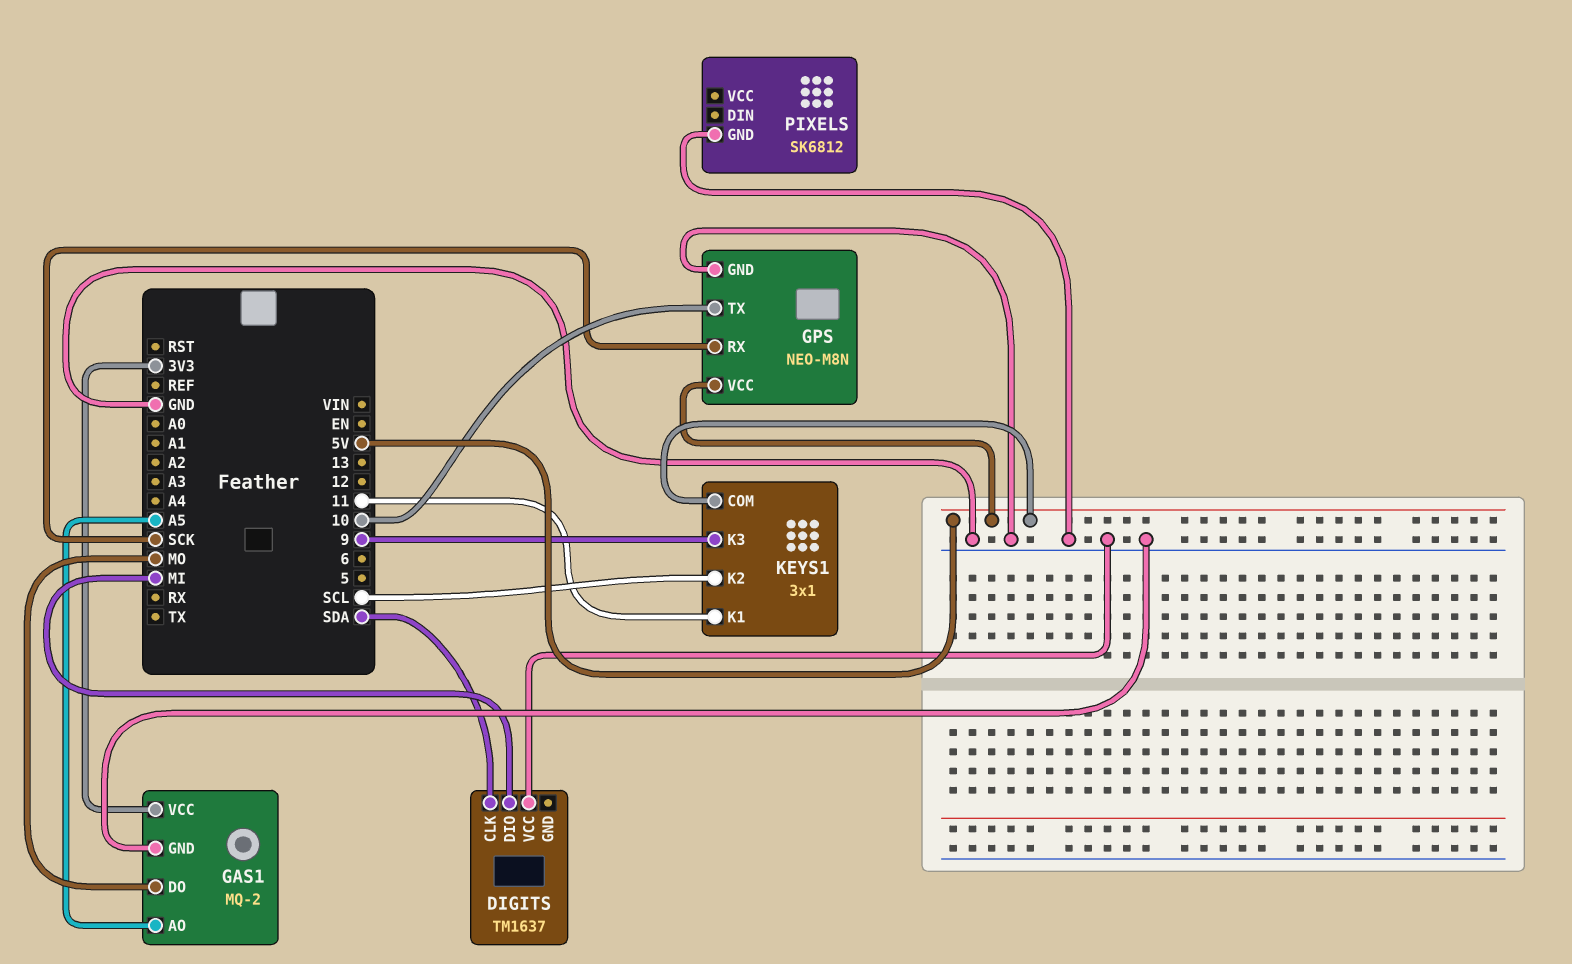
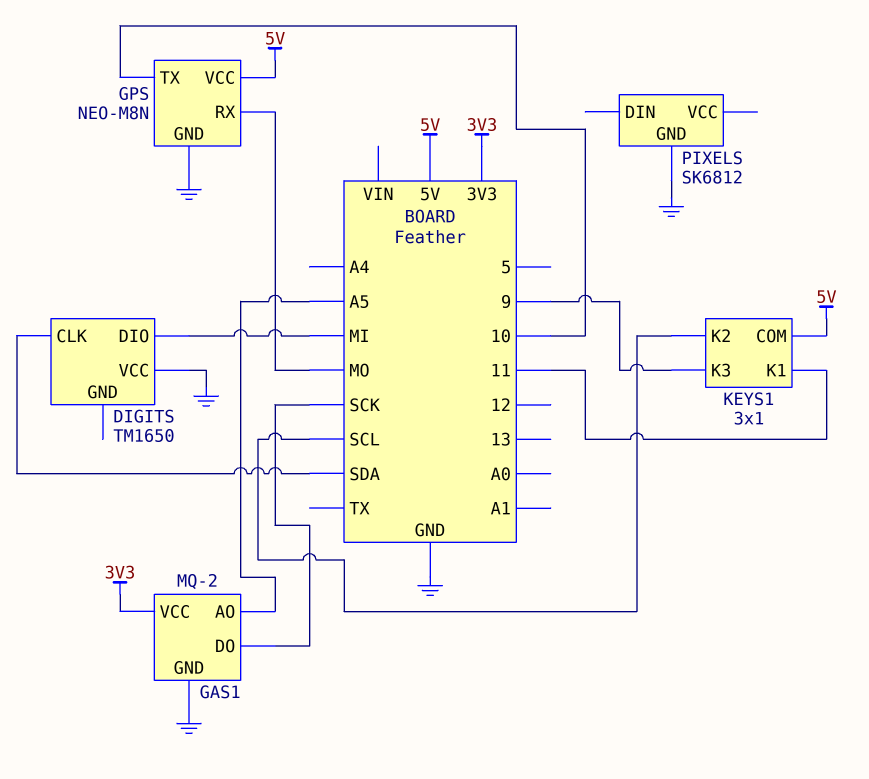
DIGITS: TM1637 -> TM1650
GAS1 pin DO: MO -> SCK
GPS pin RX: SCK -> MO

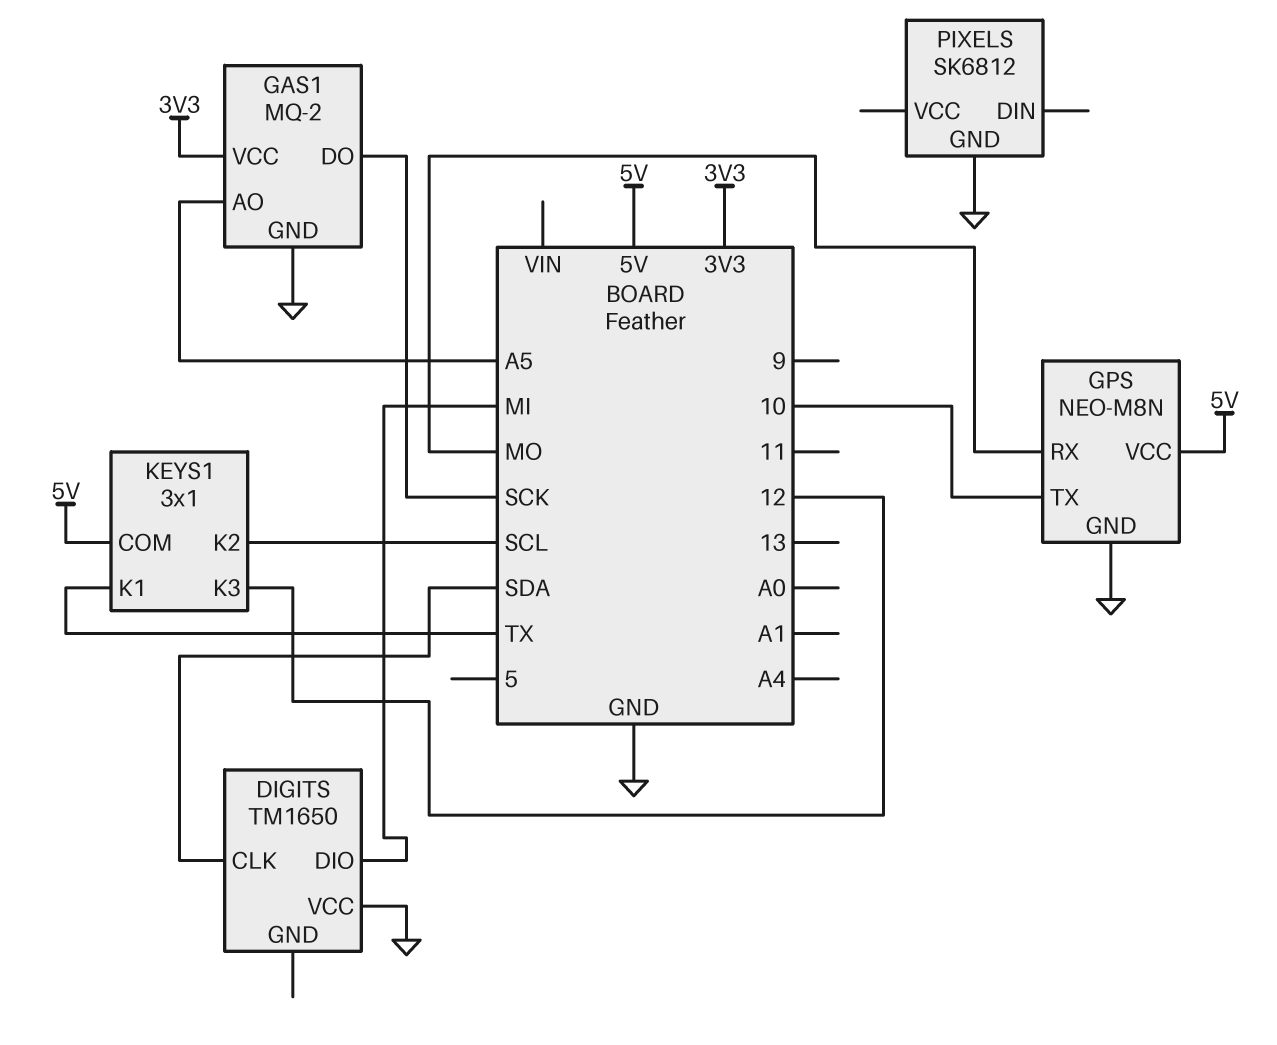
KEYS1 pin K1: 11 -> TX
KEYS1 pin K3: 9 -> 12

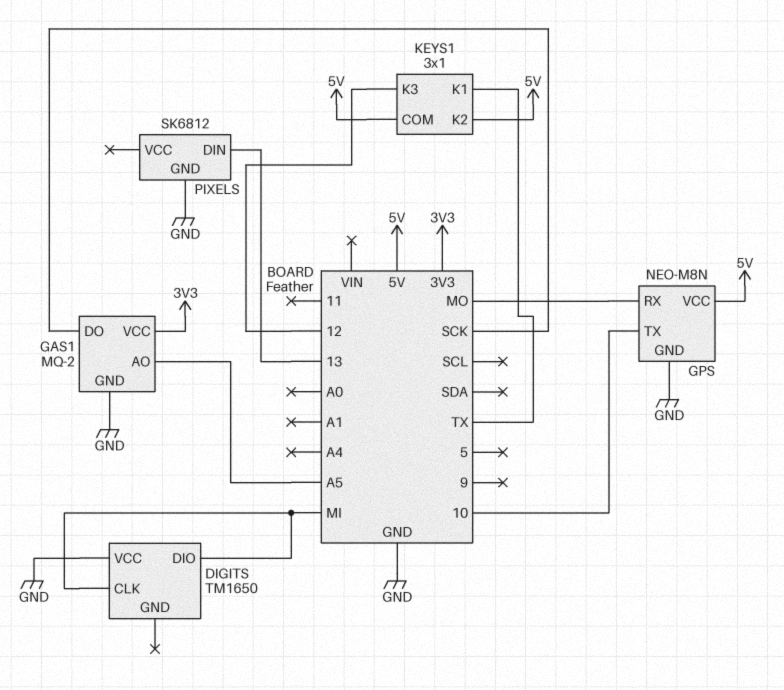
DIGITS pin CLK: SDA -> MI
KEYS1 pin K2: SCL -> 5V
PIXELS pin DIN: none -> 13

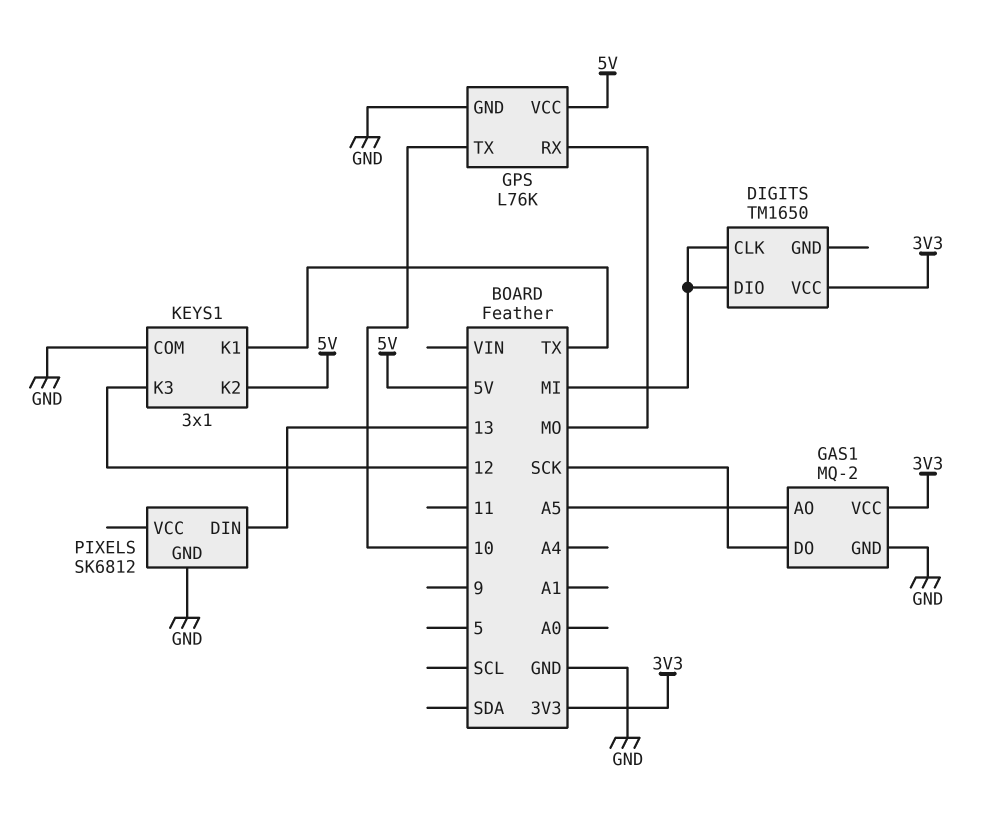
DIGITS pin VCC: GND -> 3V3
GPS: NEO-M8N -> L76K
KEYS1 pin COM: 5V -> GND

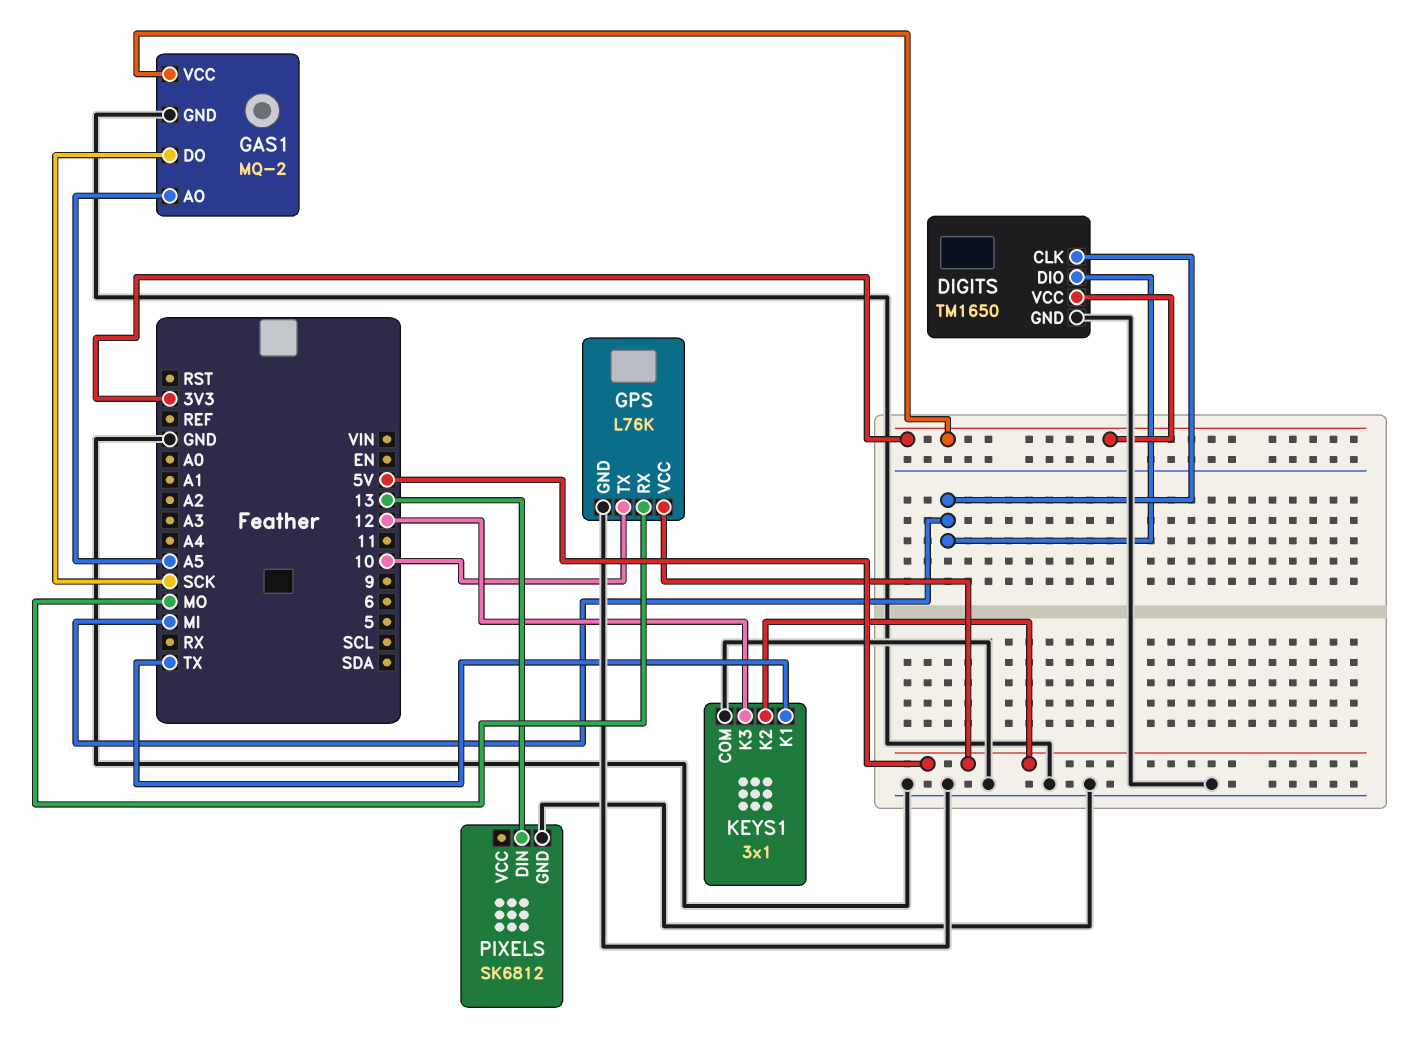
DIGITS pin GND: none -> GND

